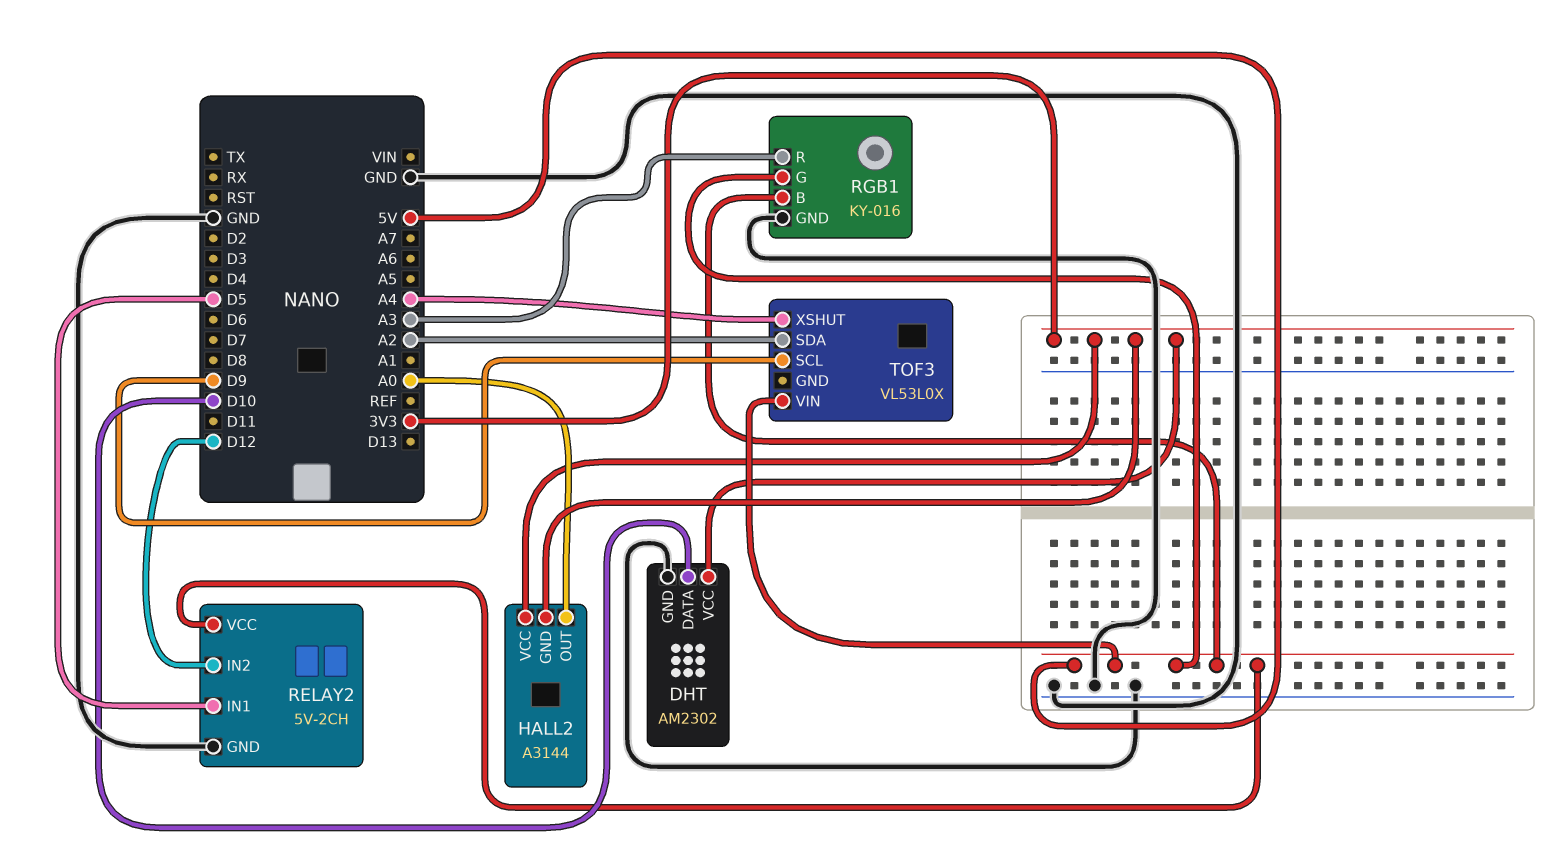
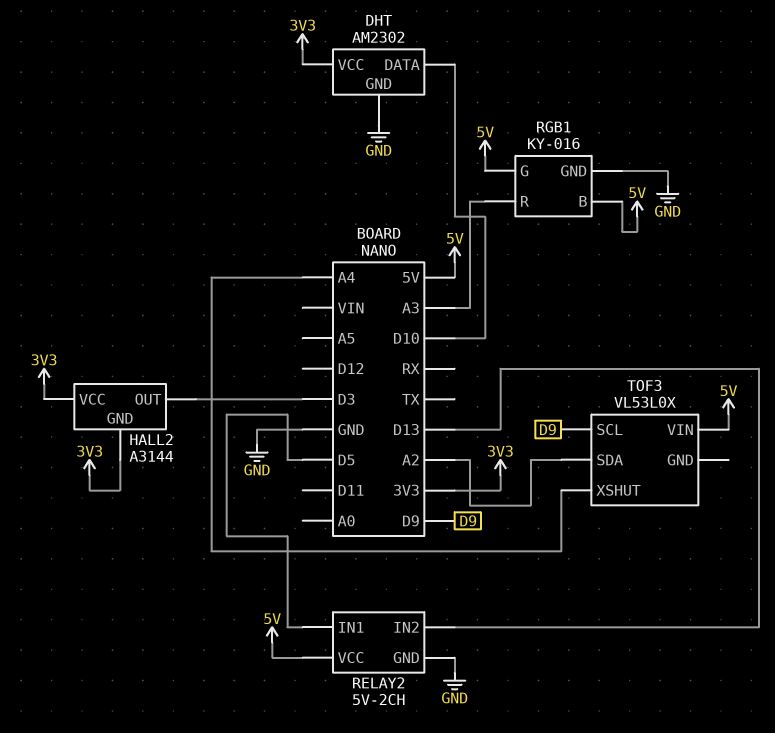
HALL2 pin OUT: A0 -> D3
RELAY2 pin IN2: D12 -> D13

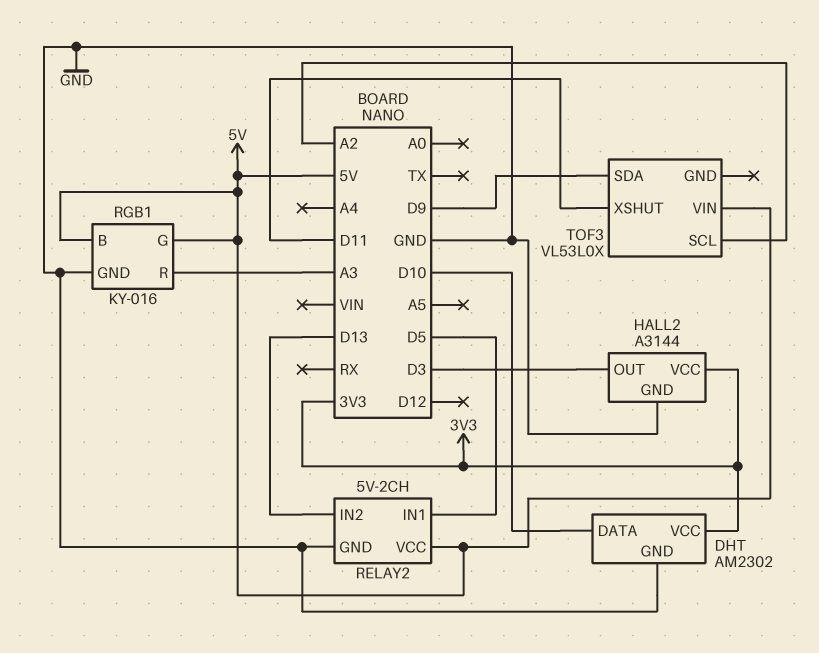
HALL2 pin GND: 3V3 -> GND
TOF3 pin SCL: D9 -> A2
TOF3 pin SDA: A2 -> D9
TOF3 pin XSHUT: A4 -> D11

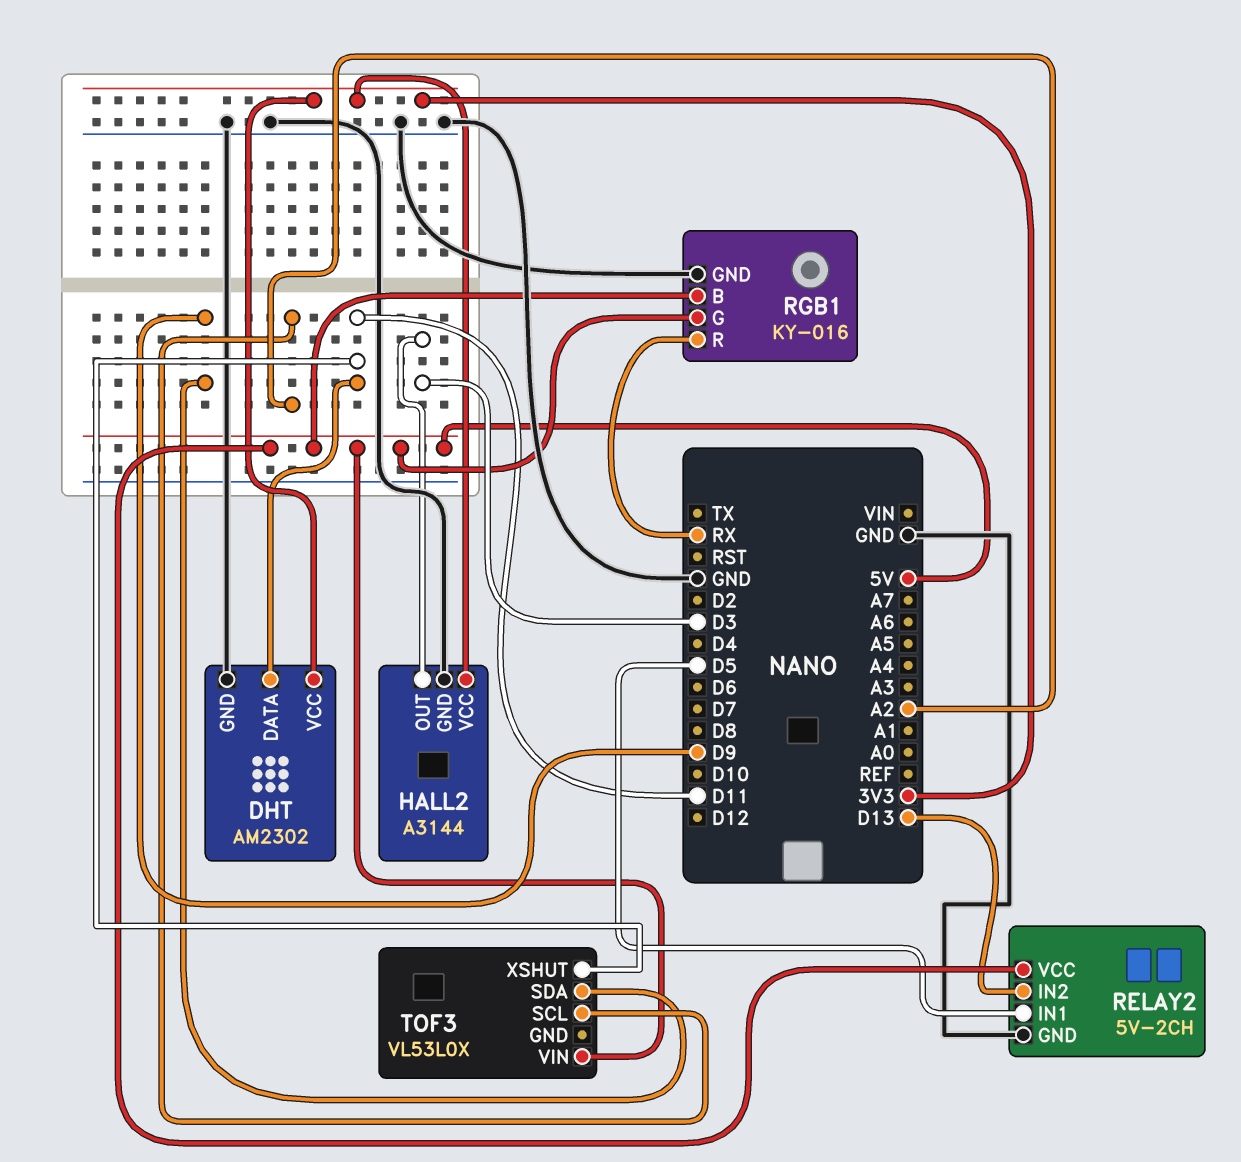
DHT pin DATA: D10 -> D11
RGB1 pin R: A3 -> RX

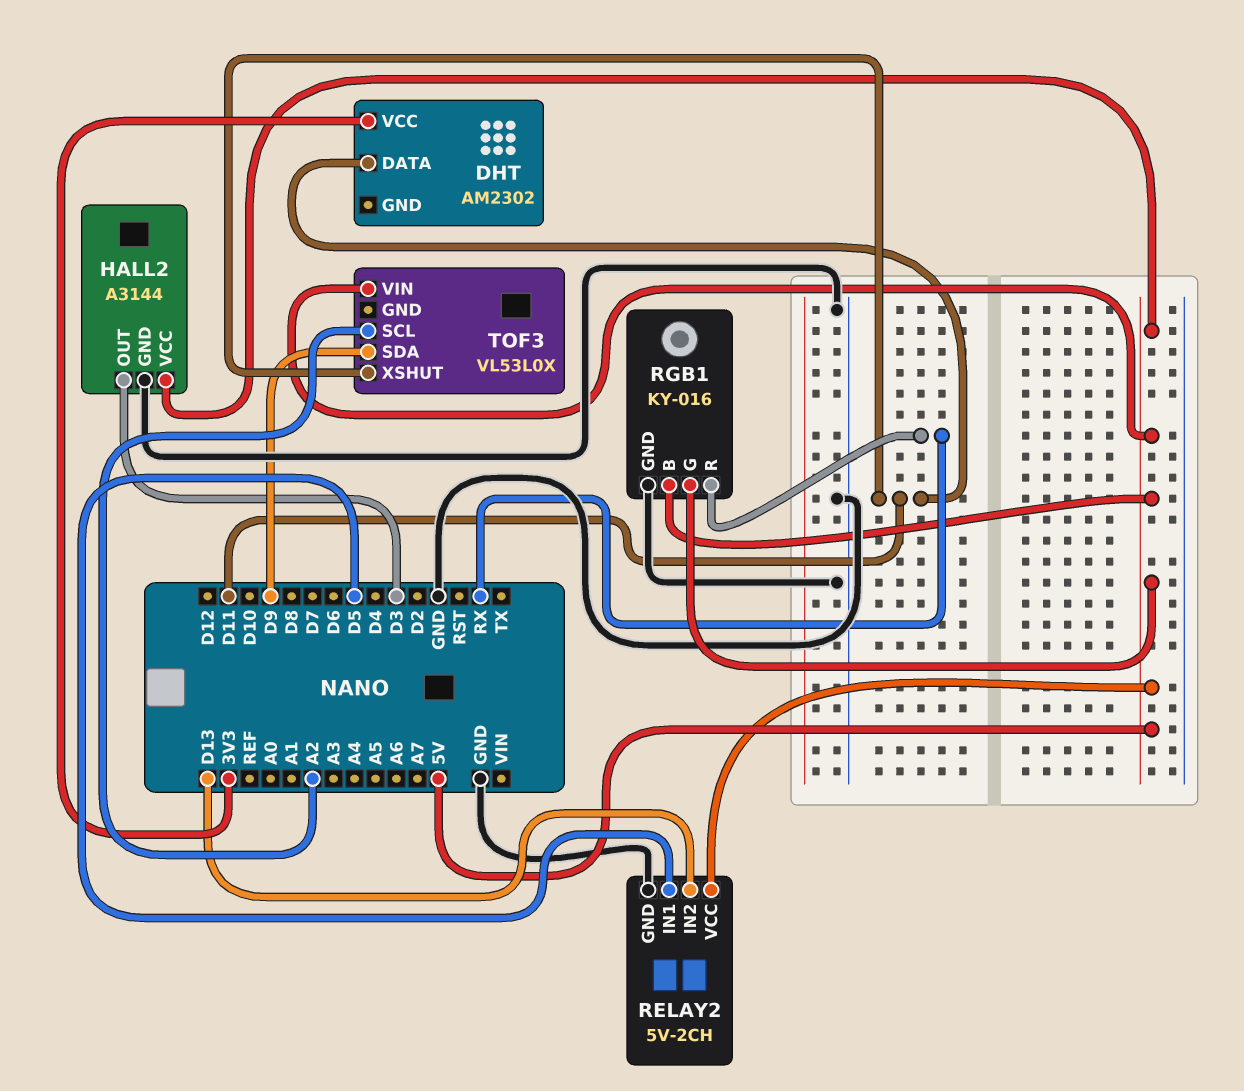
DHT pin GND: GND -> none
HALL2 pin VCC: 3V3 -> 5V

